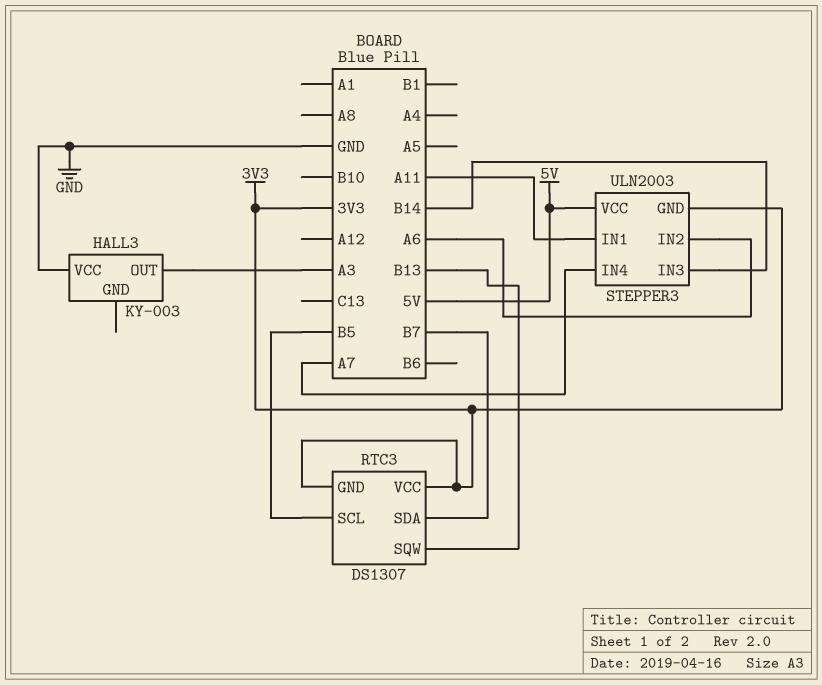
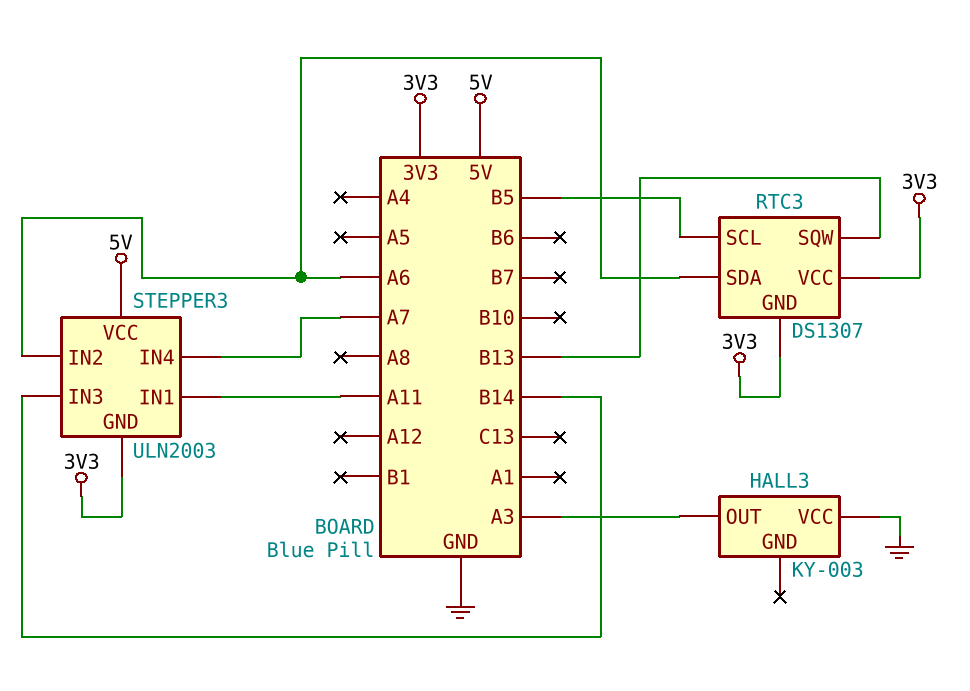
RTC3 pin SDA: B7 -> A6

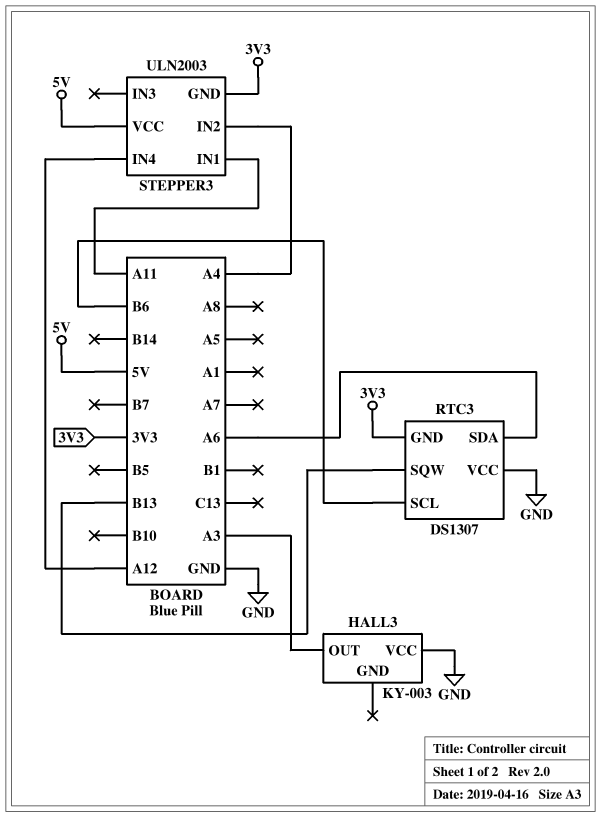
RTC3 pin SCL: B5 -> B6
RTC3 pin VCC: 3V3 -> GND
STEPPER3 pin IN2: A6 -> A4
STEPPER3 pin IN3: B14 -> none
STEPPER3 pin IN4: A7 -> A12

